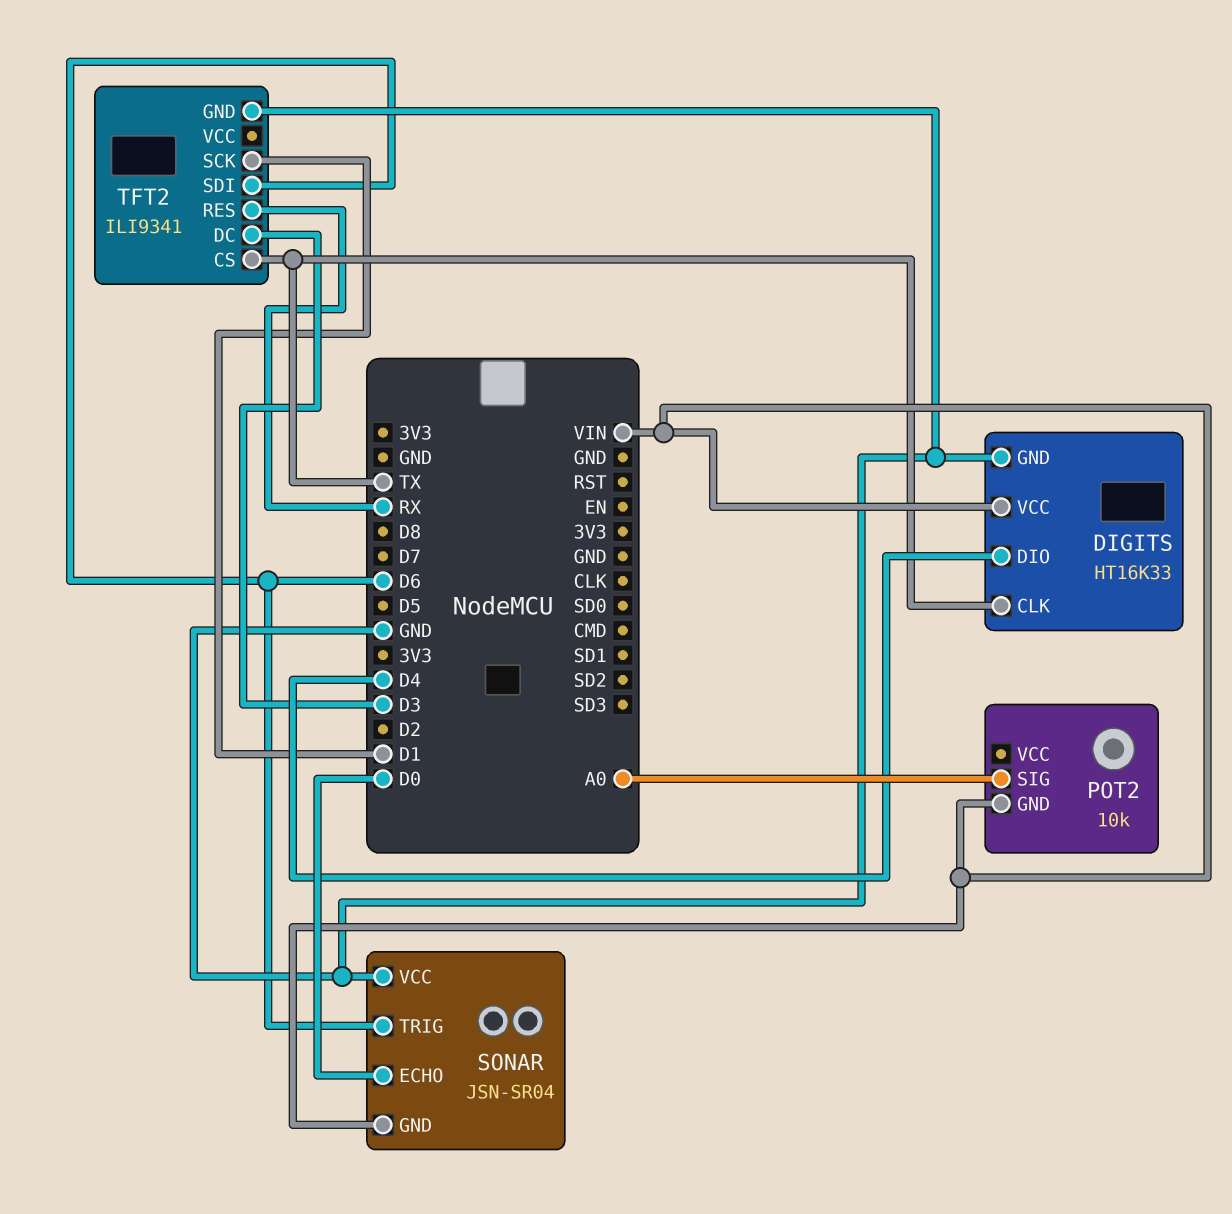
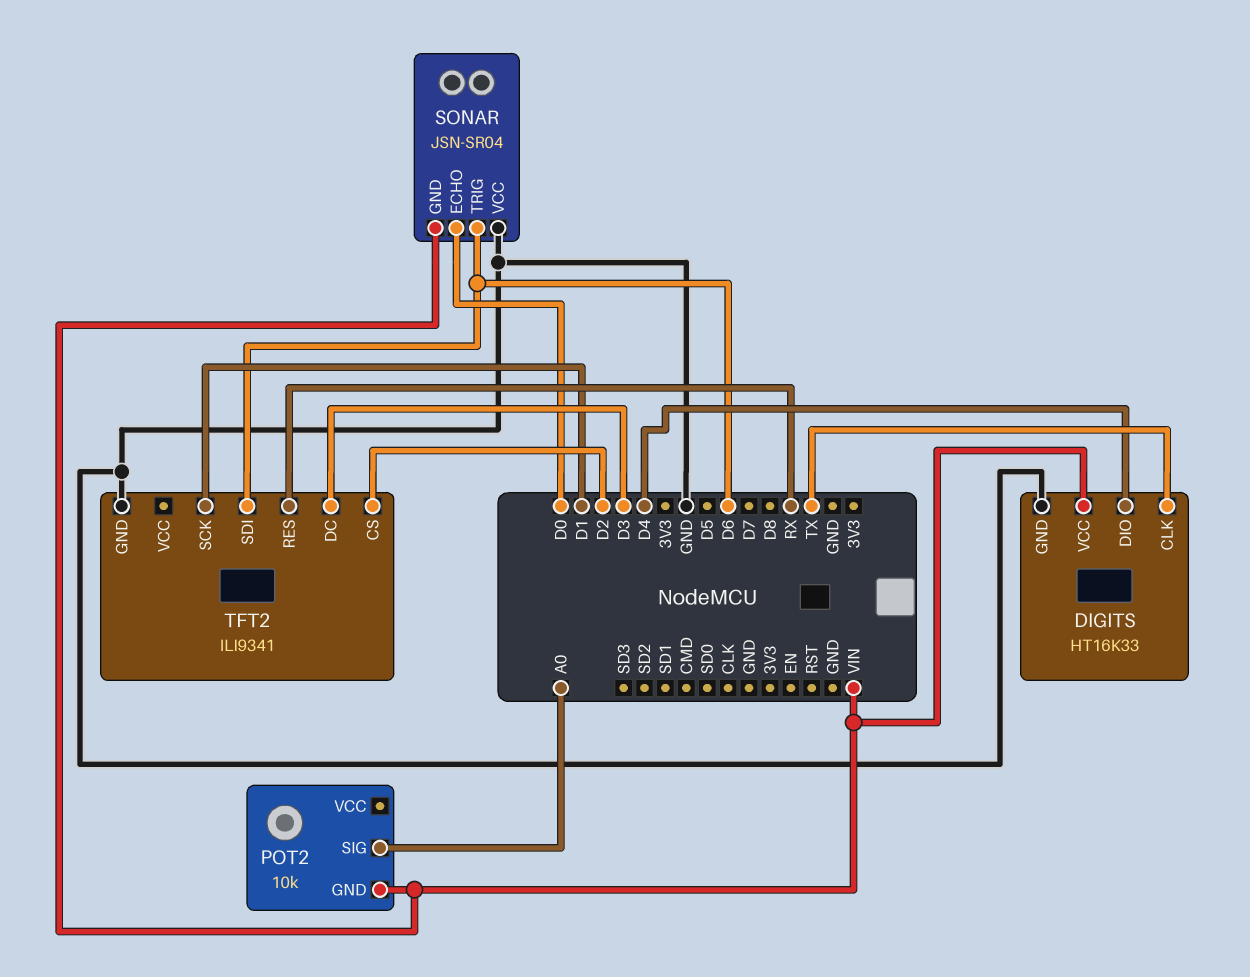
TFT2 pin CS: TX -> D2

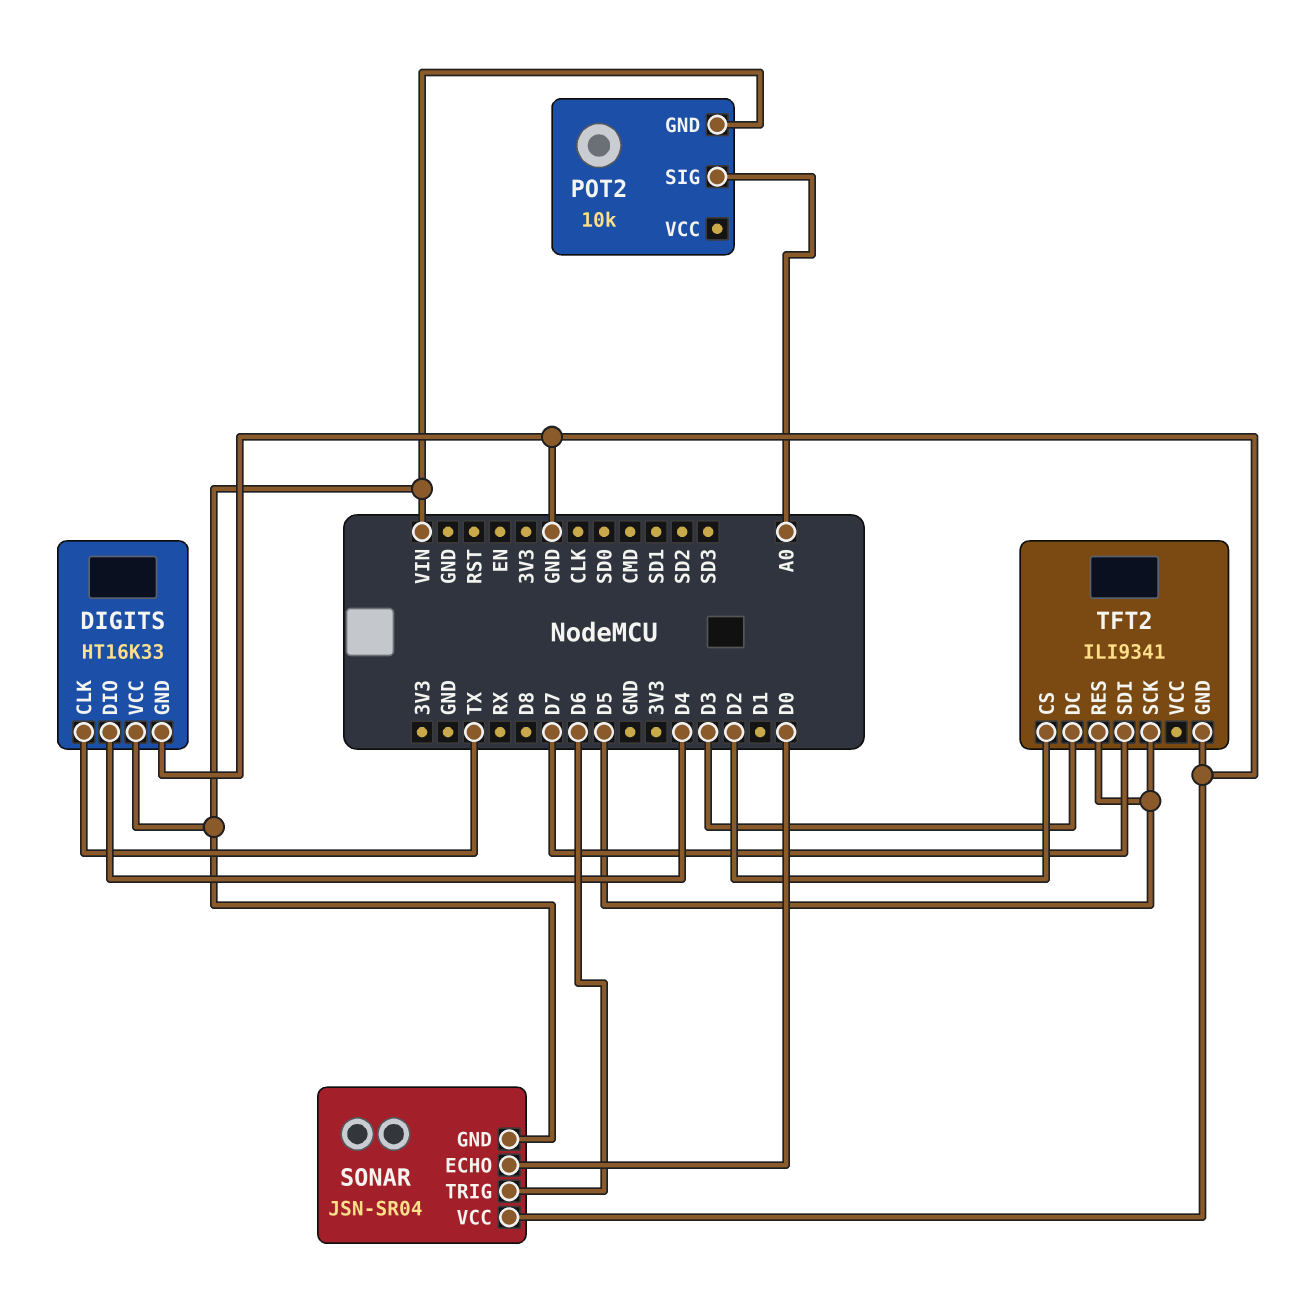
TFT2 pin RES: RX -> D5
TFT2 pin SCK: D1 -> D5
TFT2 pin SDI: D6 -> D7

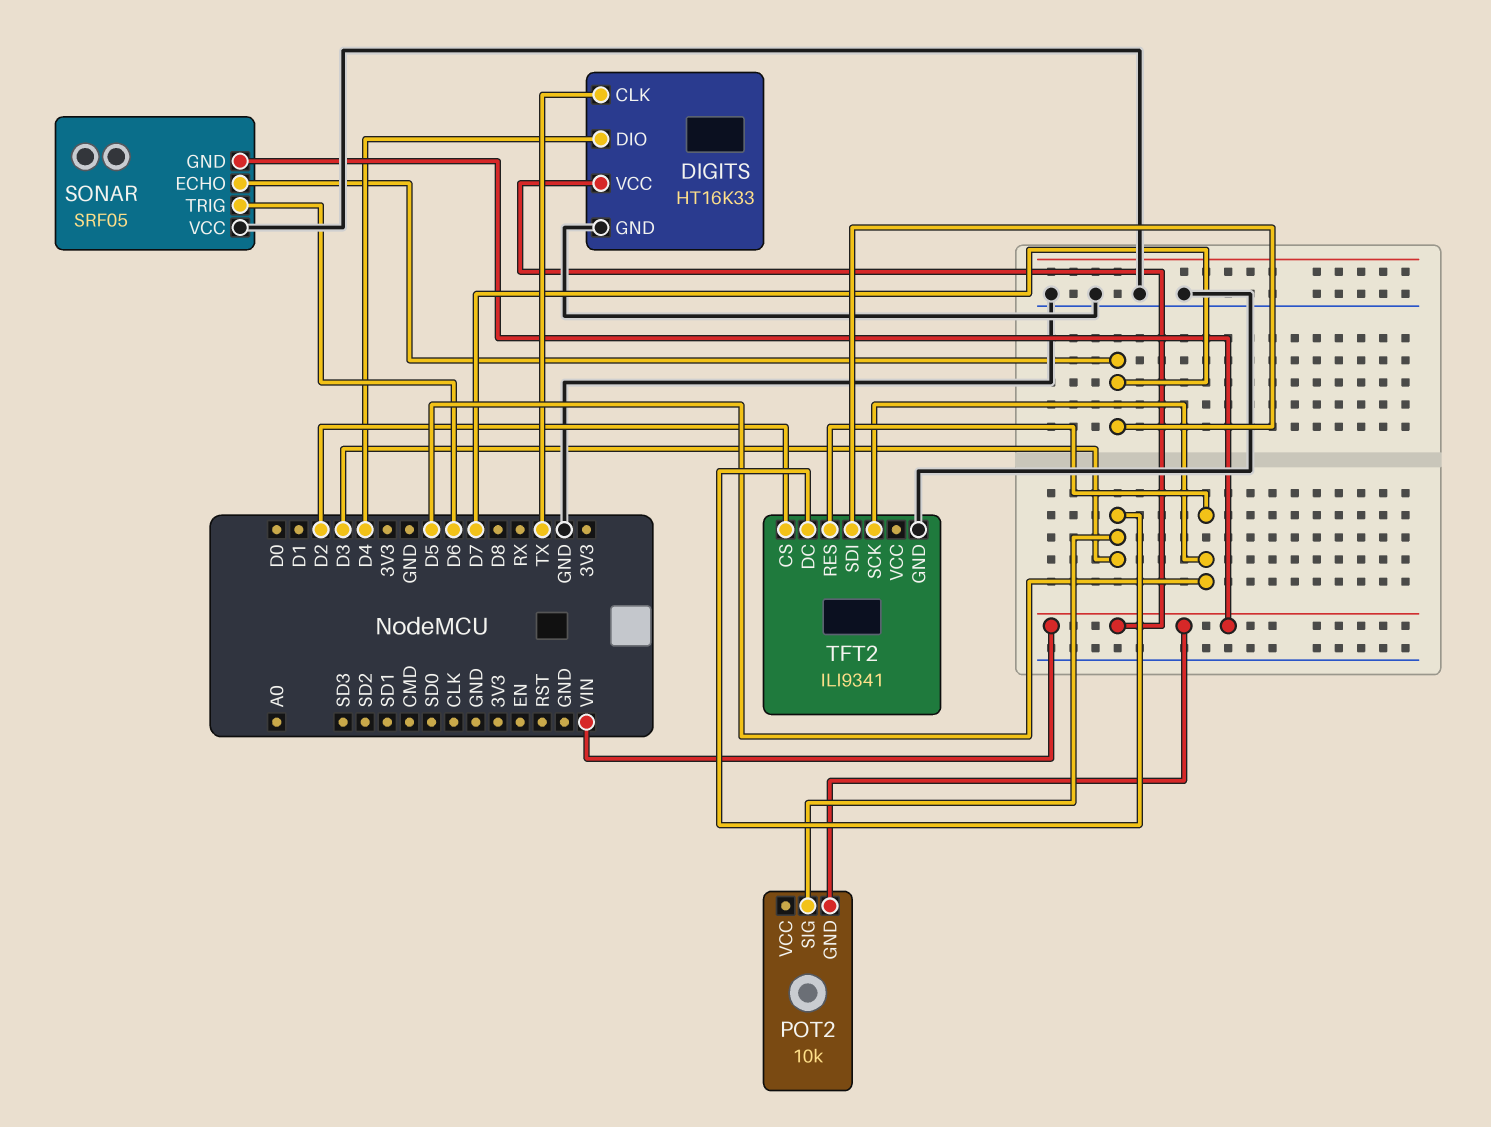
POT2 pin SIG: A0 -> D3
SONAR: JSN-SR04 -> SRF05
SONAR pin ECHO: D0 -> D7

